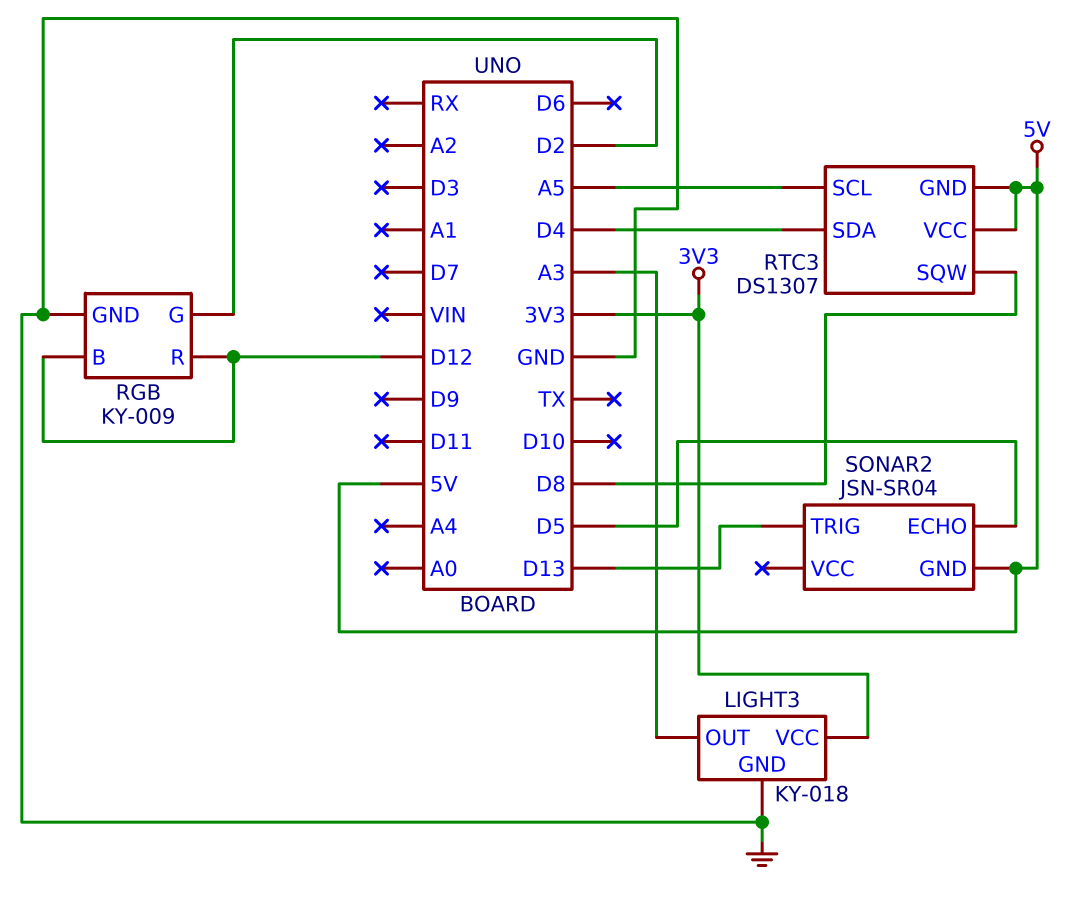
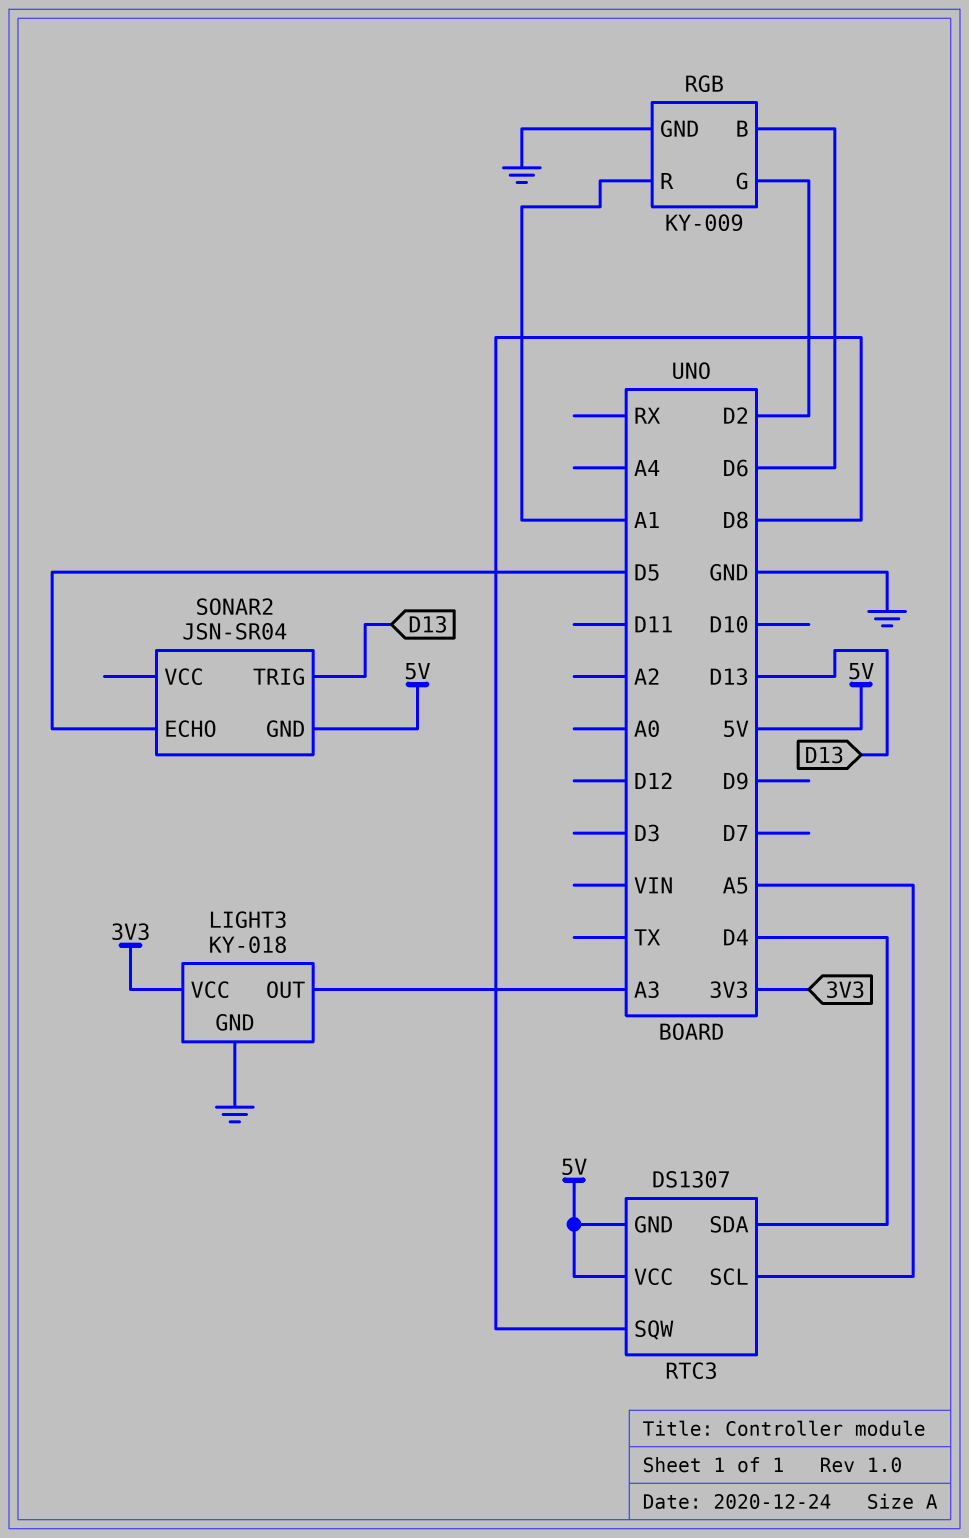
RGB pin B: D12 -> D6
RGB pin R: D12 -> A1

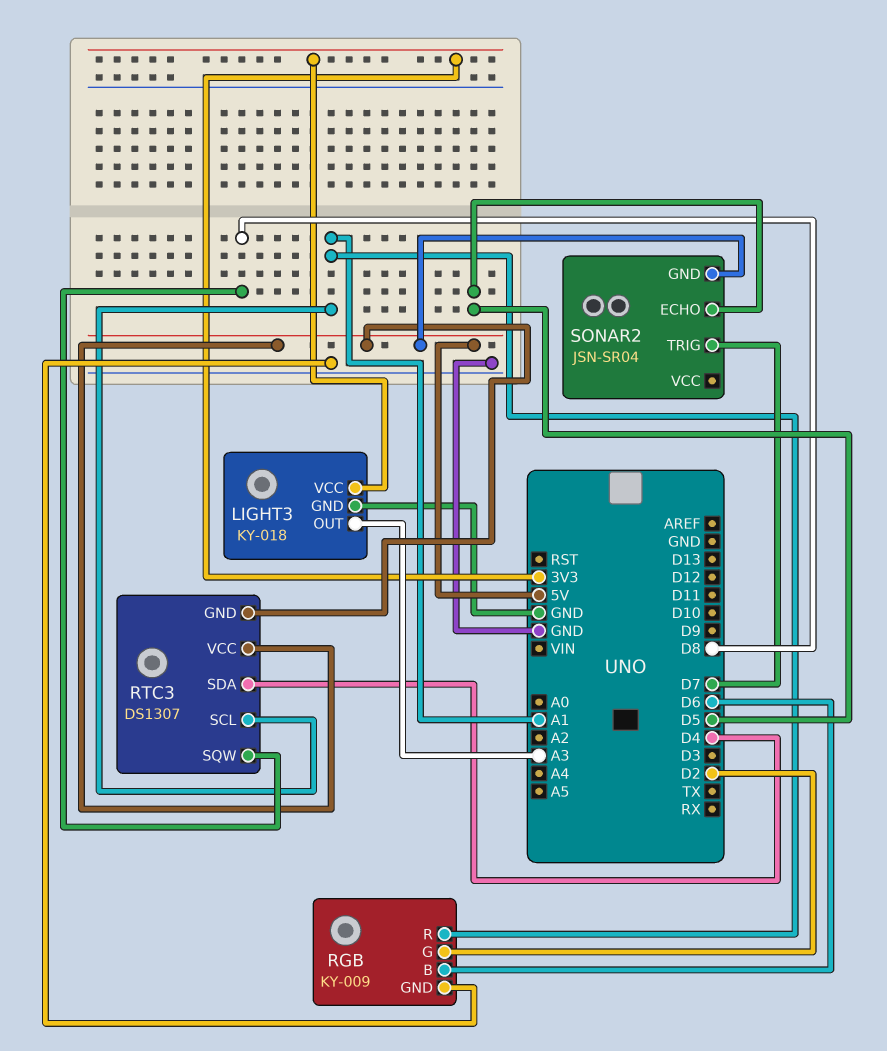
RTC3 pin SCL: A5 -> A1
SONAR2 pin TRIG: D13 -> D7

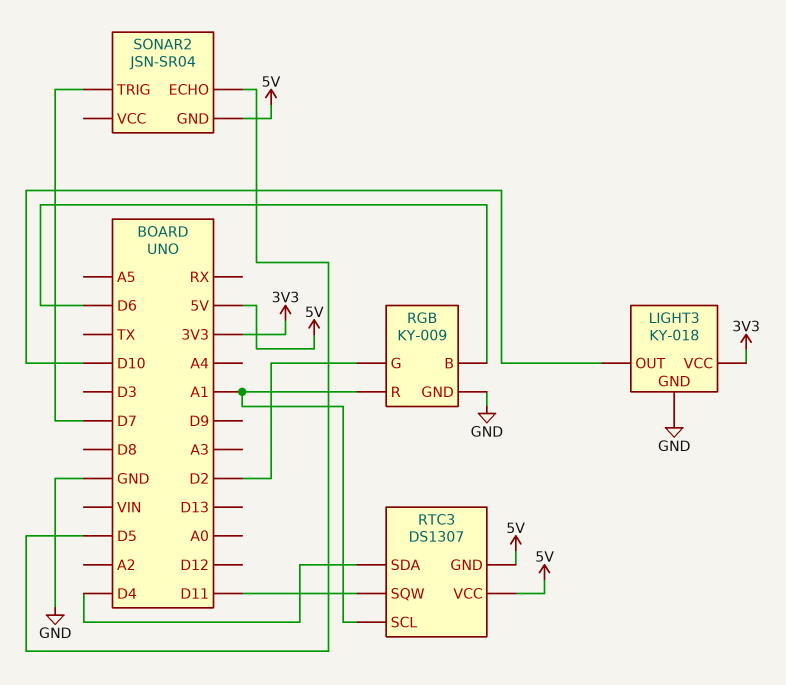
LIGHT3 pin OUT: A3 -> D10
RTC3 pin SQW: D8 -> D11

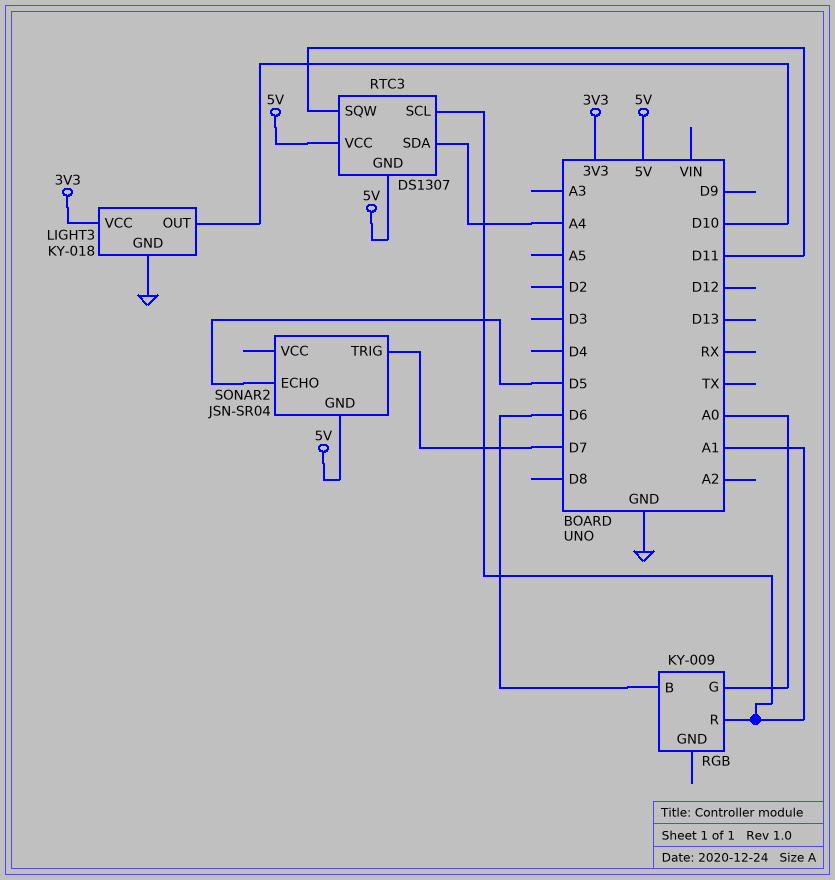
RGB pin G: D2 -> A0
RGB pin GND: GND -> none
RTC3 pin SDA: D4 -> A4

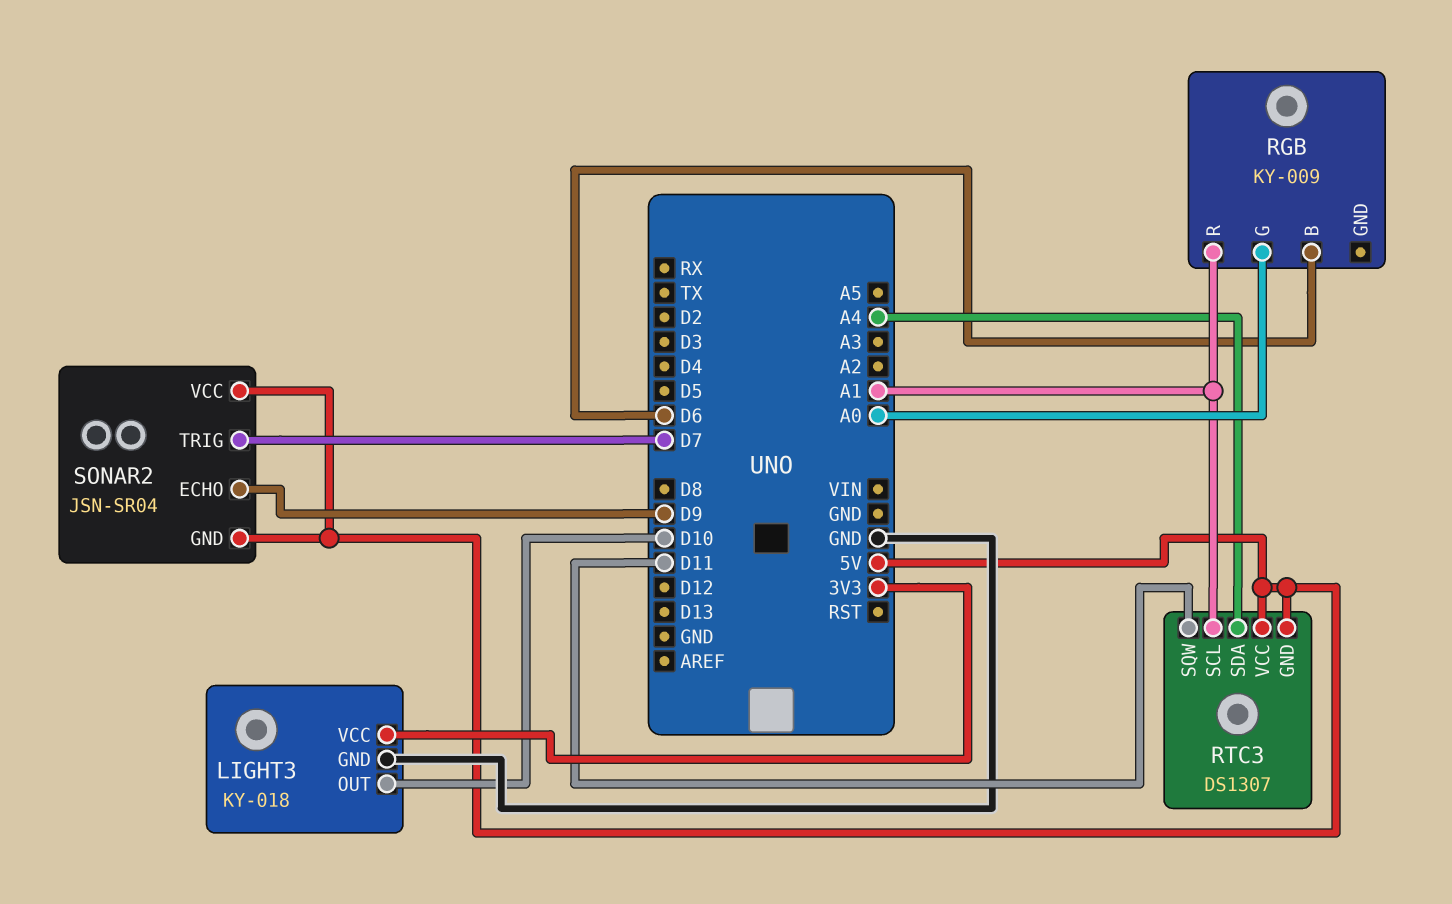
SONAR2 pin ECHO: D5 -> D9
SONAR2 pin VCC: none -> 5V

